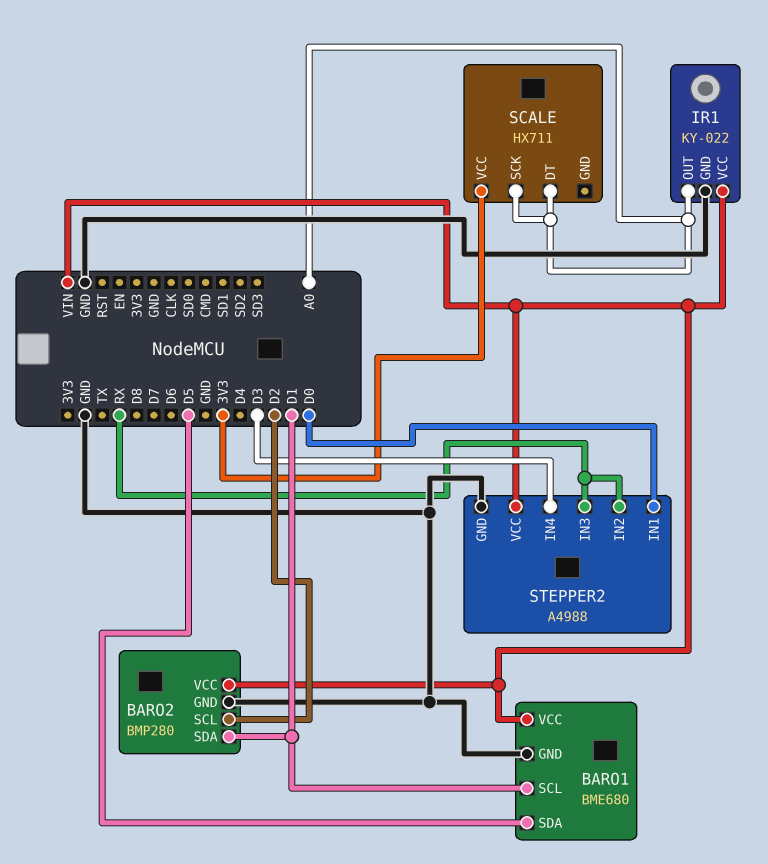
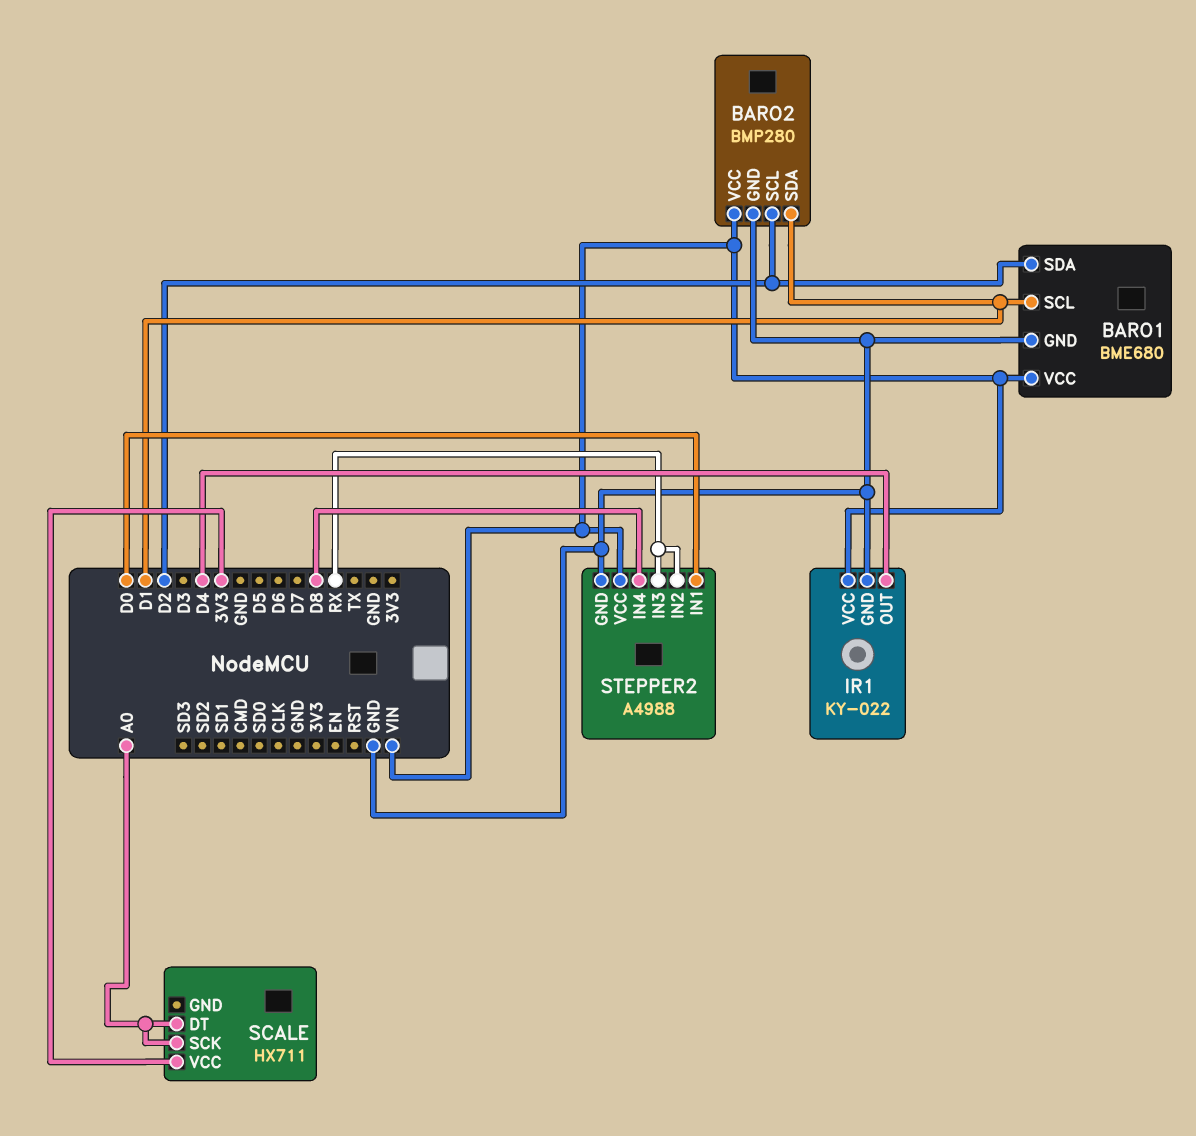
BARO1 pin SDA: D5 -> D2
IR1 pin OUT: A0 -> D4
STEPPER2 pin IN4: D3 -> D8

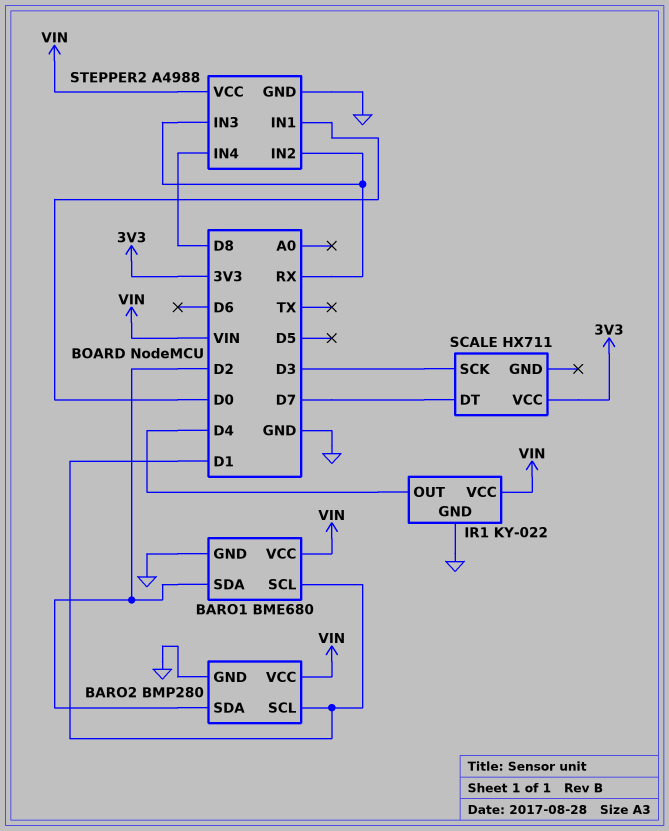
BARO2 pin SCL: D2 -> D1
BARO2 pin SDA: D1 -> D2
SCALE pin DT: A0 -> D7
SCALE pin SCK: A0 -> D3

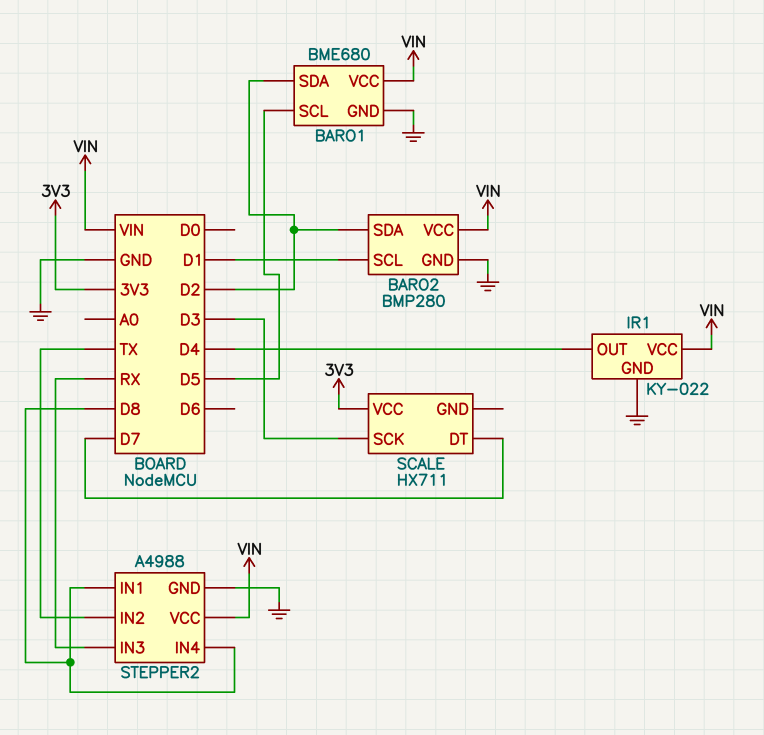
BARO1 pin SCL: D1 -> D5
STEPPER2 pin IN1: D0 -> D8
STEPPER2 pin IN2: RX -> TX

